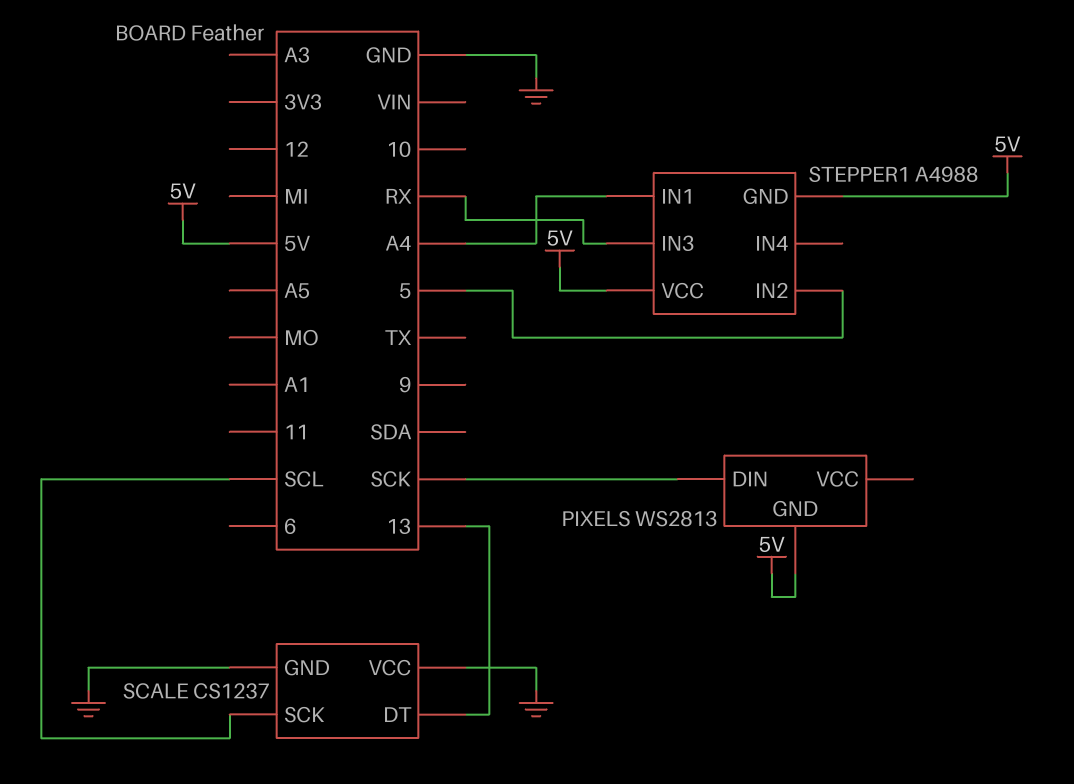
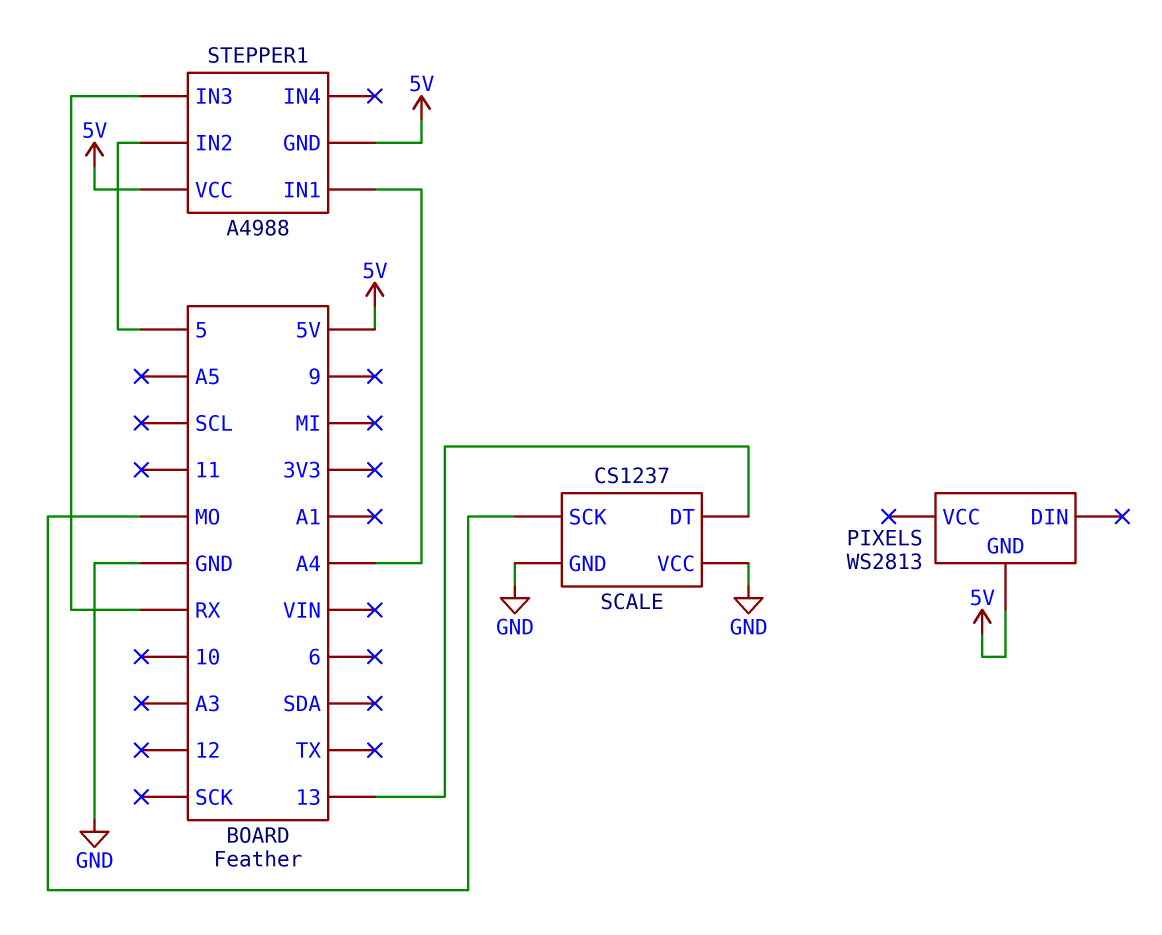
PIXELS pin DIN: SCK -> none
SCALE pin SCK: SCL -> MO

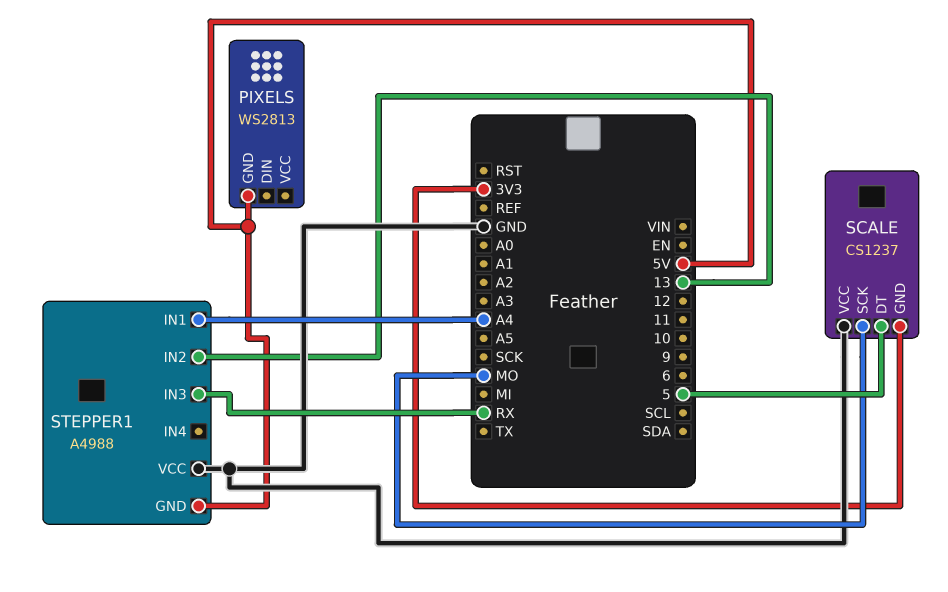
SCALE pin DT: 13 -> 5
SCALE pin GND: GND -> 3V3
STEPPER1 pin IN2: 5 -> 13
STEPPER1 pin VCC: 5V -> GND

